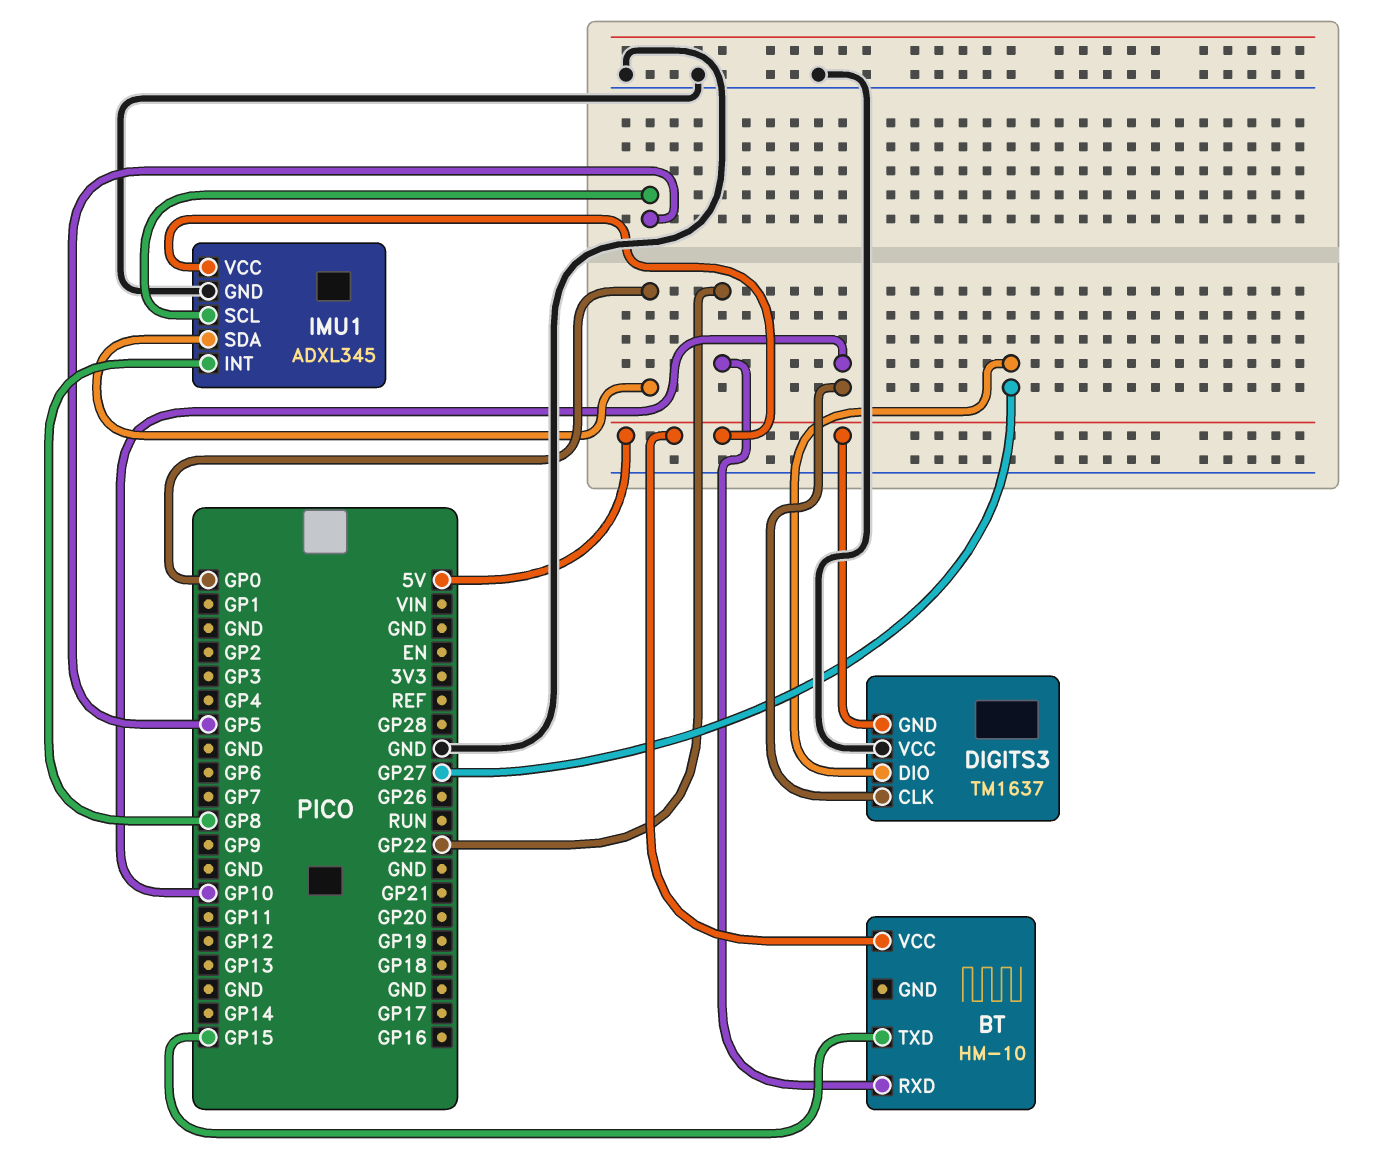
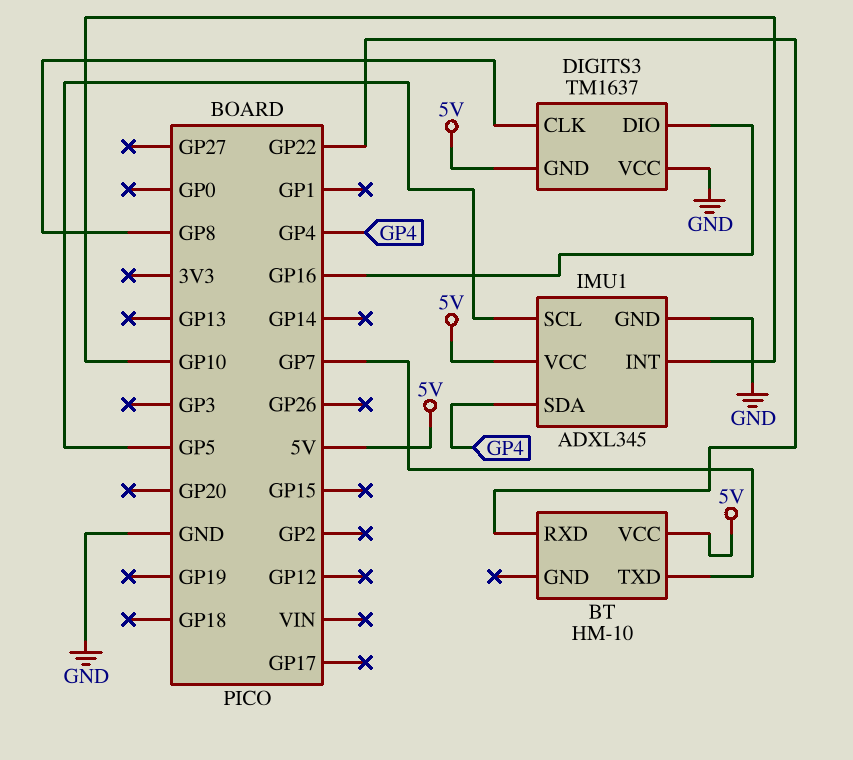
BT pin TXD: GP15 -> GP7
DIGITS3 pin CLK: GP10 -> GP8
DIGITS3 pin DIO: GP27 -> GP16
IMU1 pin INT: GP8 -> GP10
IMU1 pin SDA: GP0 -> GP4

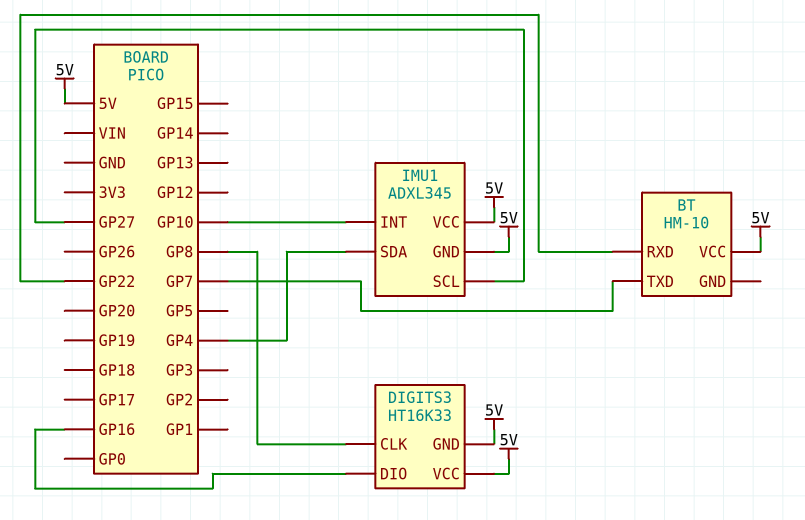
DIGITS3: TM1637 -> HT16K33
DIGITS3 pin VCC: GND -> 5V
IMU1 pin GND: GND -> 5V
IMU1 pin SCL: GP5 -> GP27

